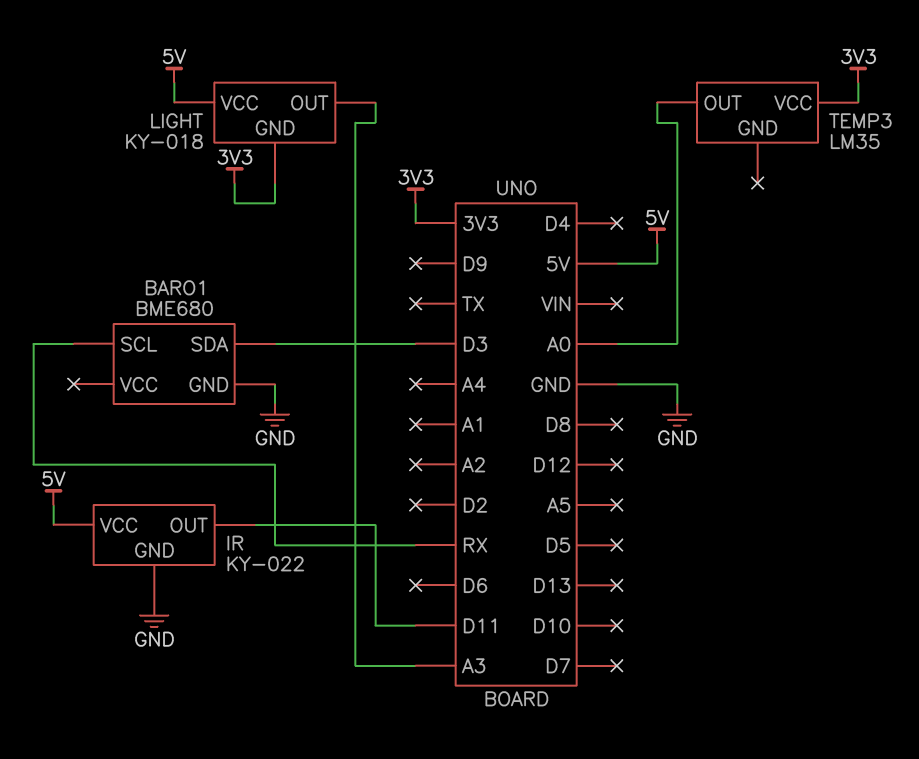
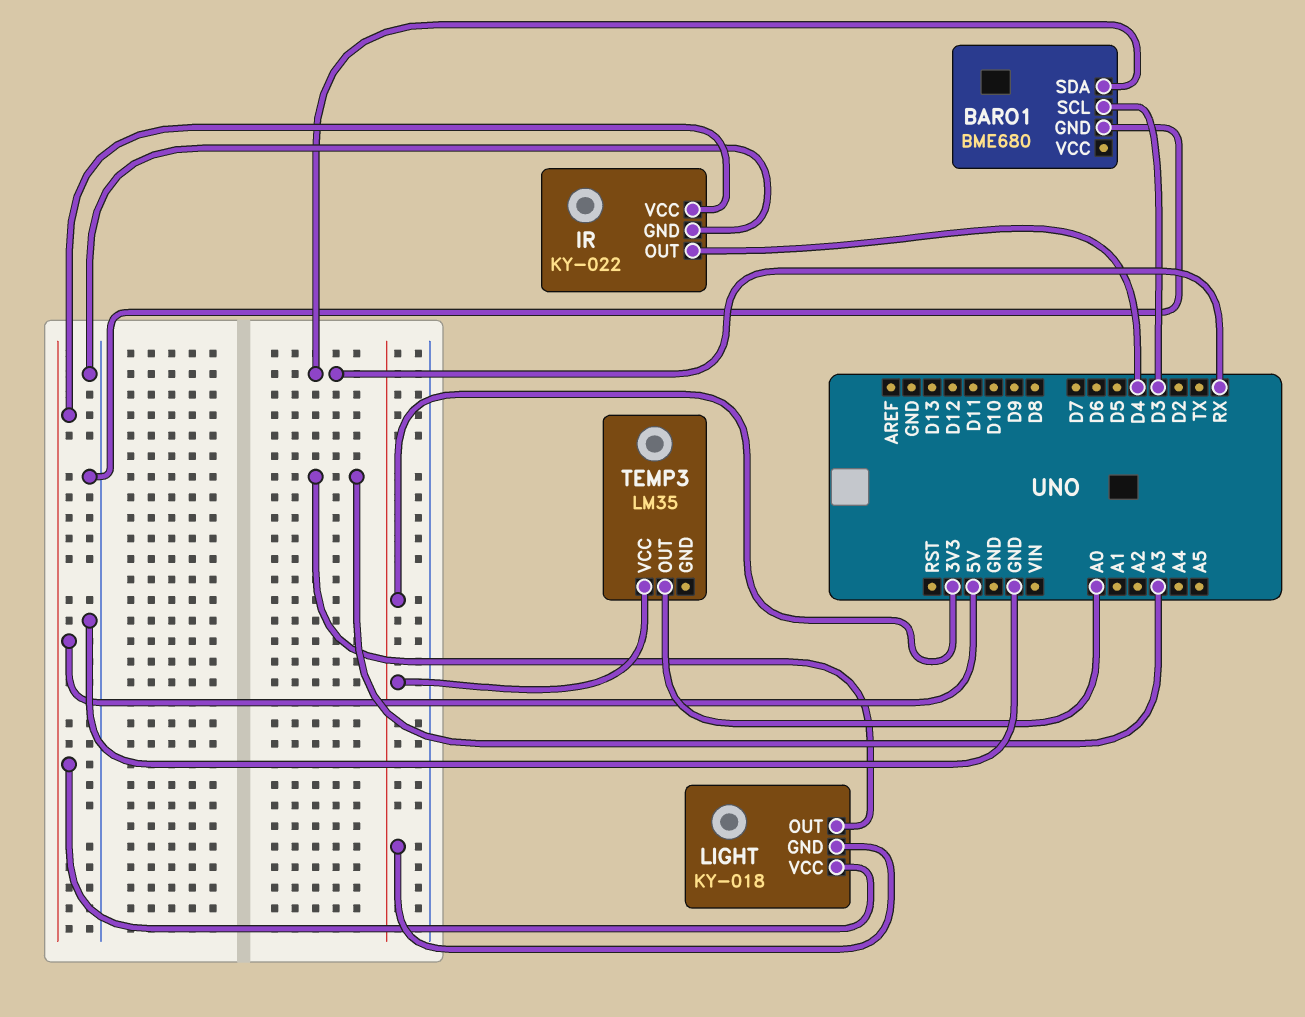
BARO1 pin SCL: RX -> D3
BARO1 pin SDA: D3 -> RX
IR pin OUT: D11 -> D4

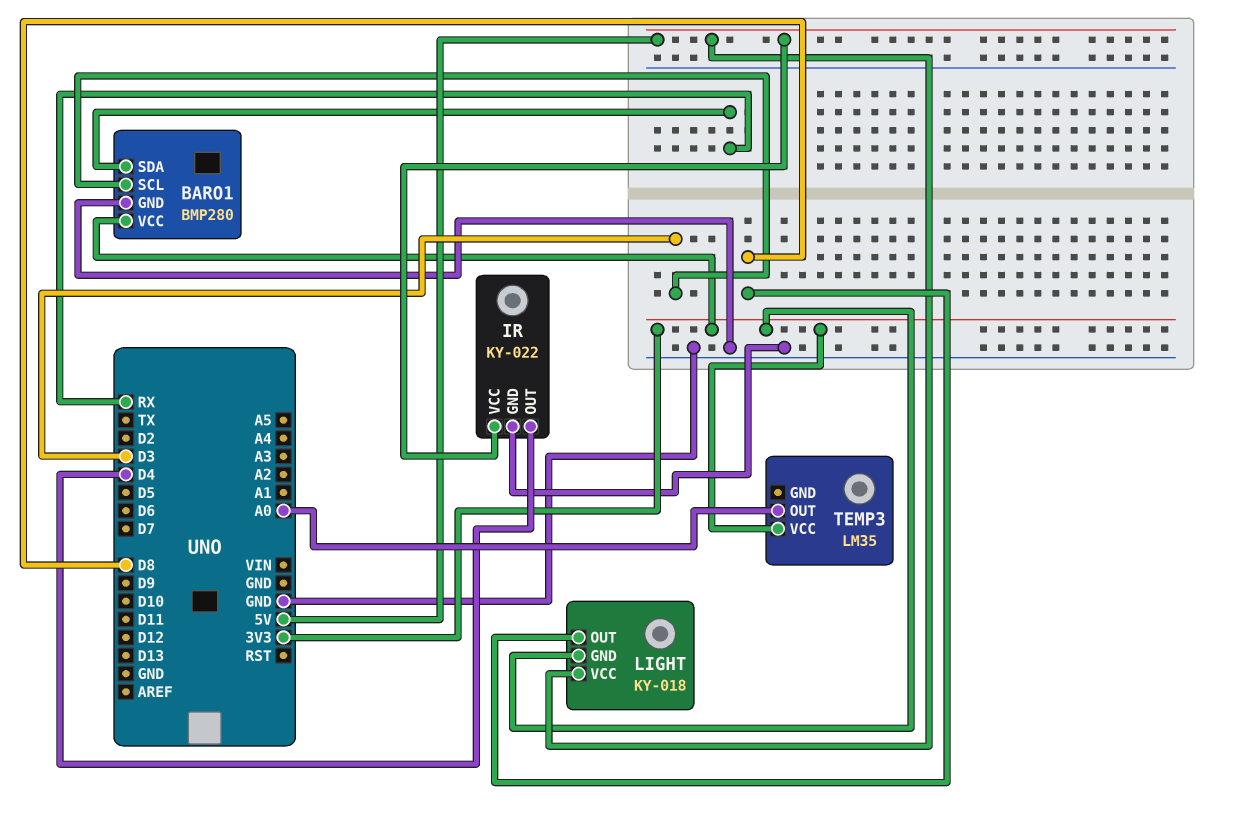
BARO1: BME680 -> BMP280
BARO1 pin VCC: none -> 3V3
LIGHT pin OUT: A3 -> D8

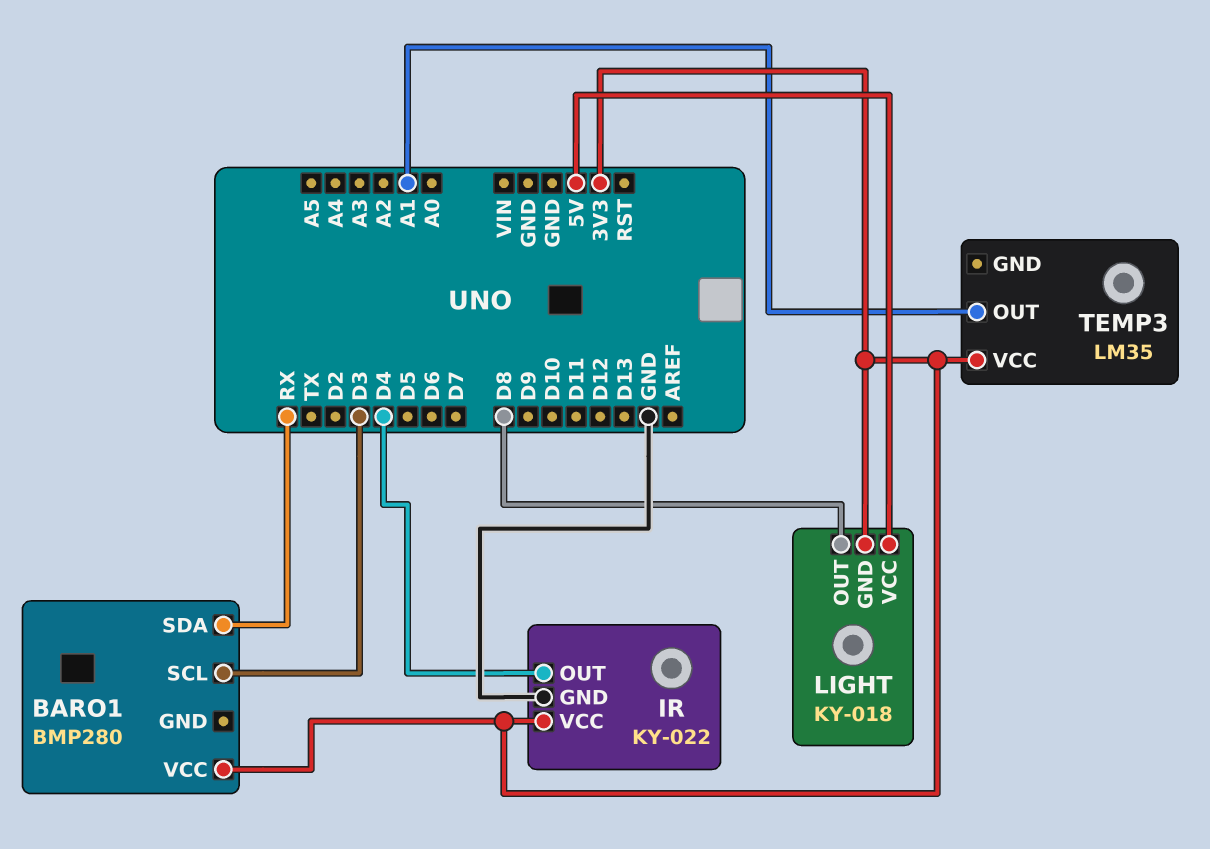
BARO1 pin GND: GND -> none
IR pin VCC: 5V -> 3V3
TEMP3 pin OUT: A0 -> A1

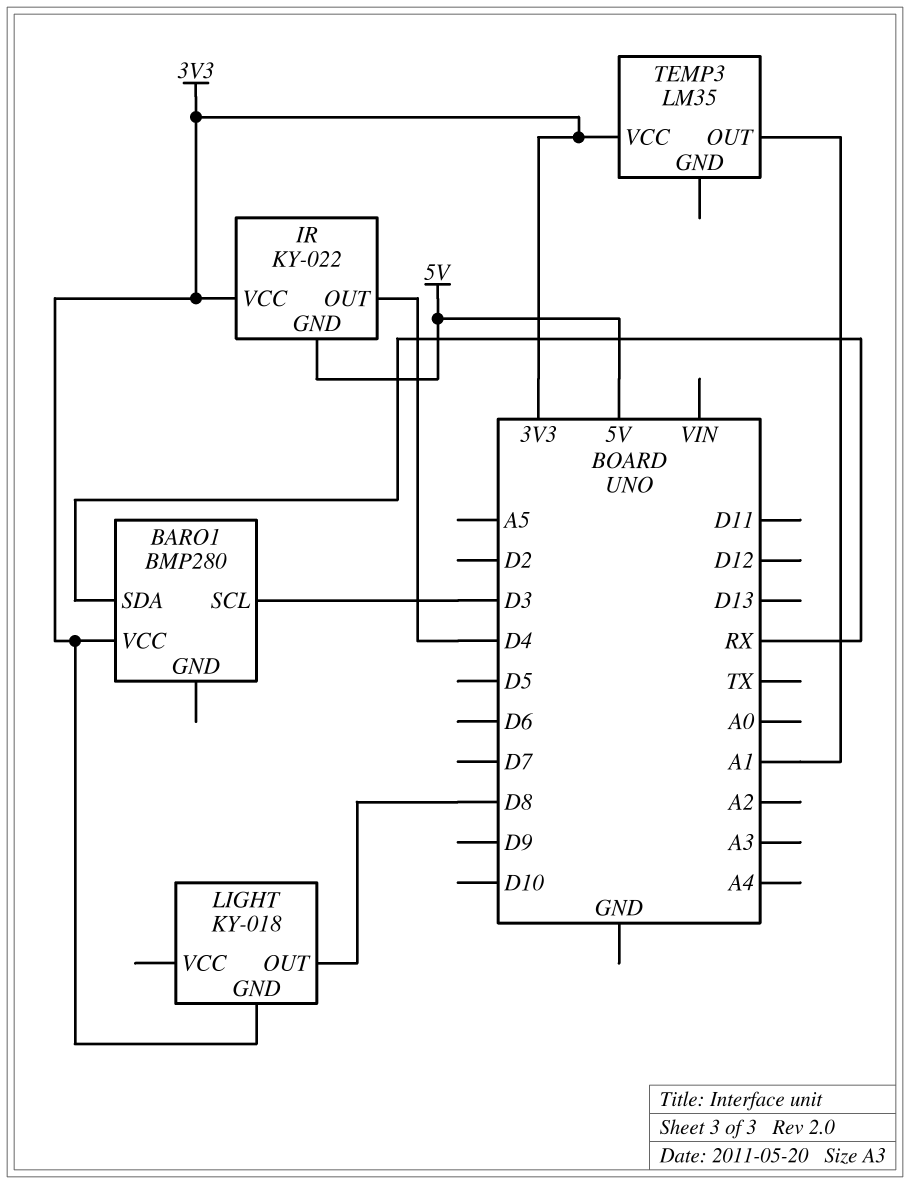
IR pin GND: GND -> 5V
LIGHT pin VCC: 5V -> none

